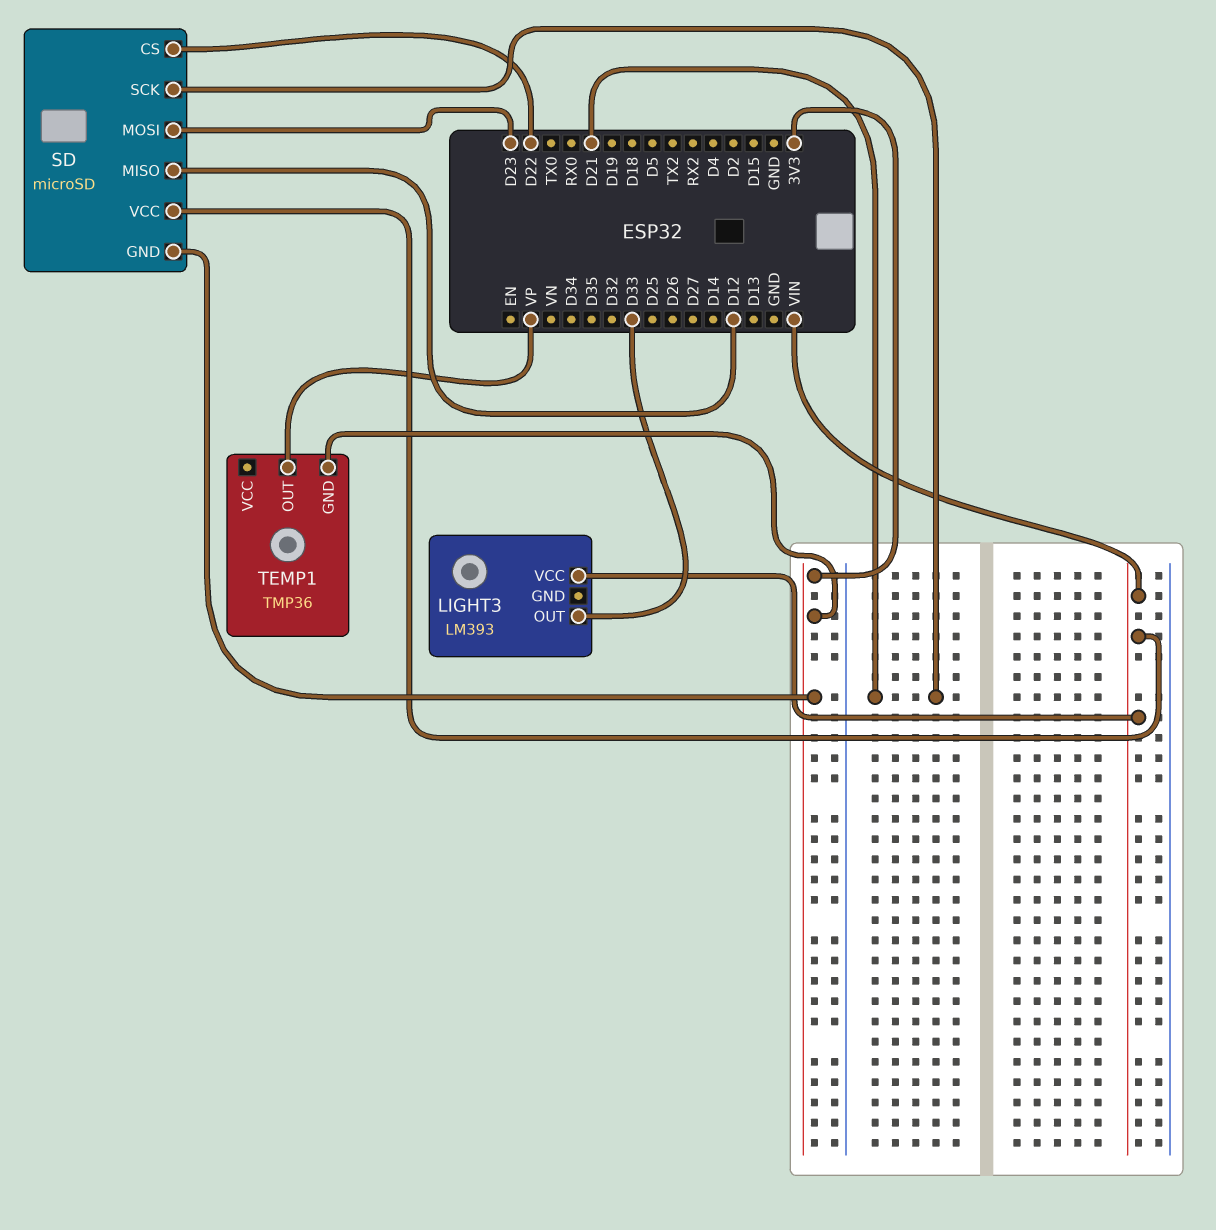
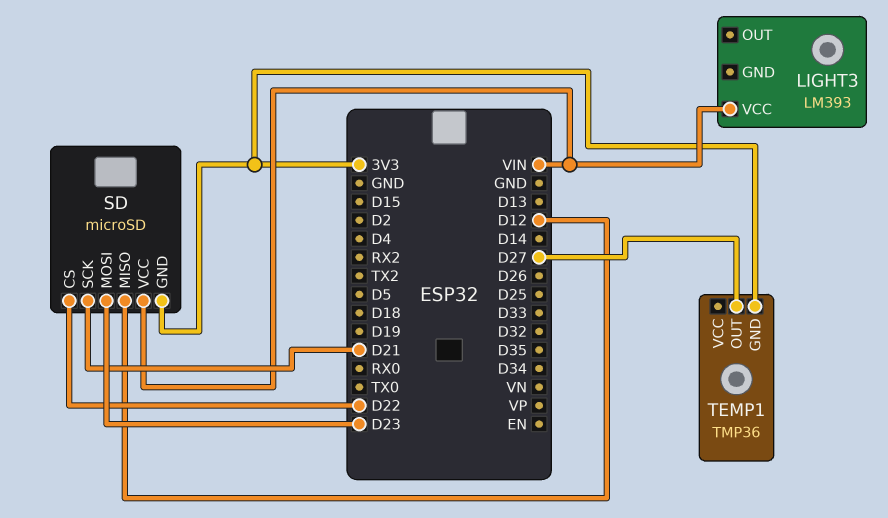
LIGHT3 pin OUT: D33 -> none
TEMP1 pin OUT: VP -> D27

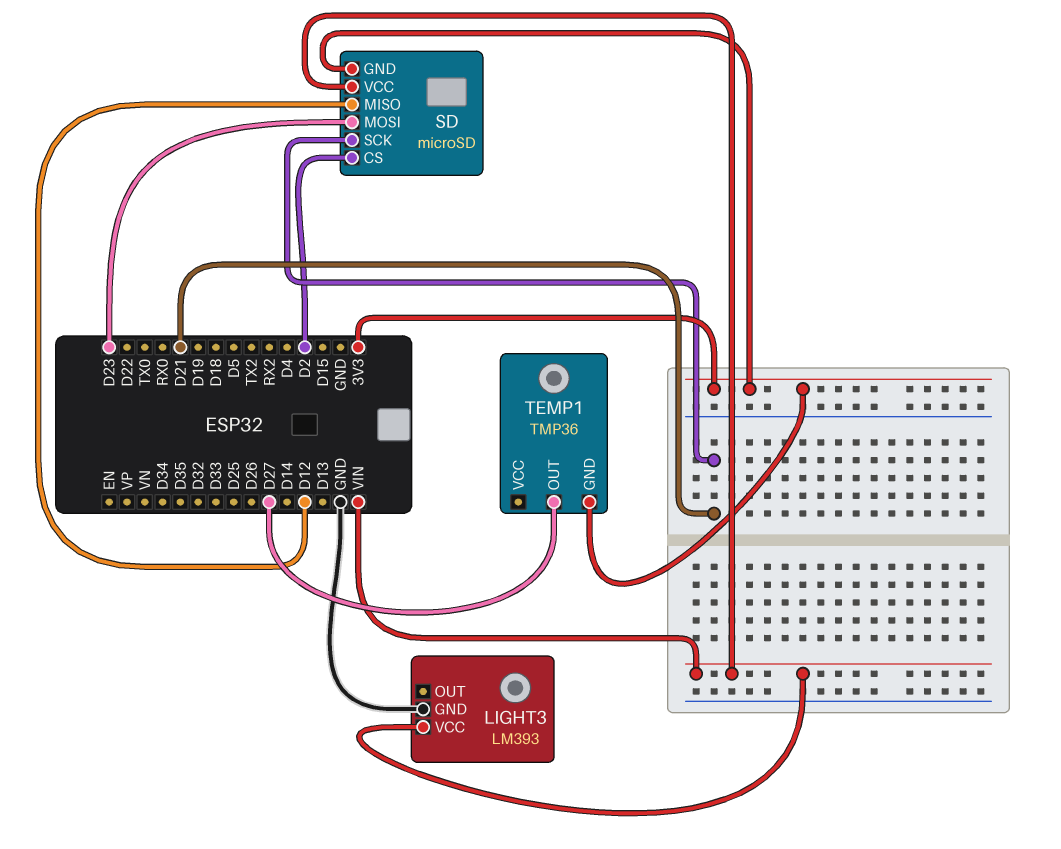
LIGHT3 pin GND: none -> GND
SD pin CS: D22 -> D2

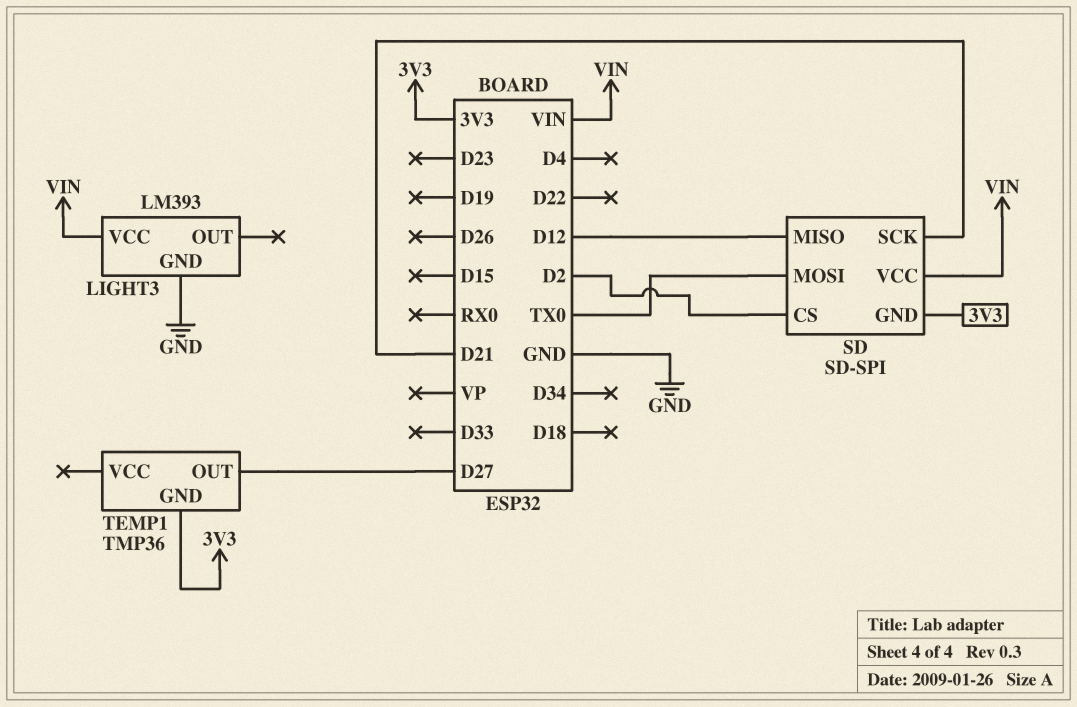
SD: microSD -> SD-SPI
SD pin MOSI: D23 -> TX0

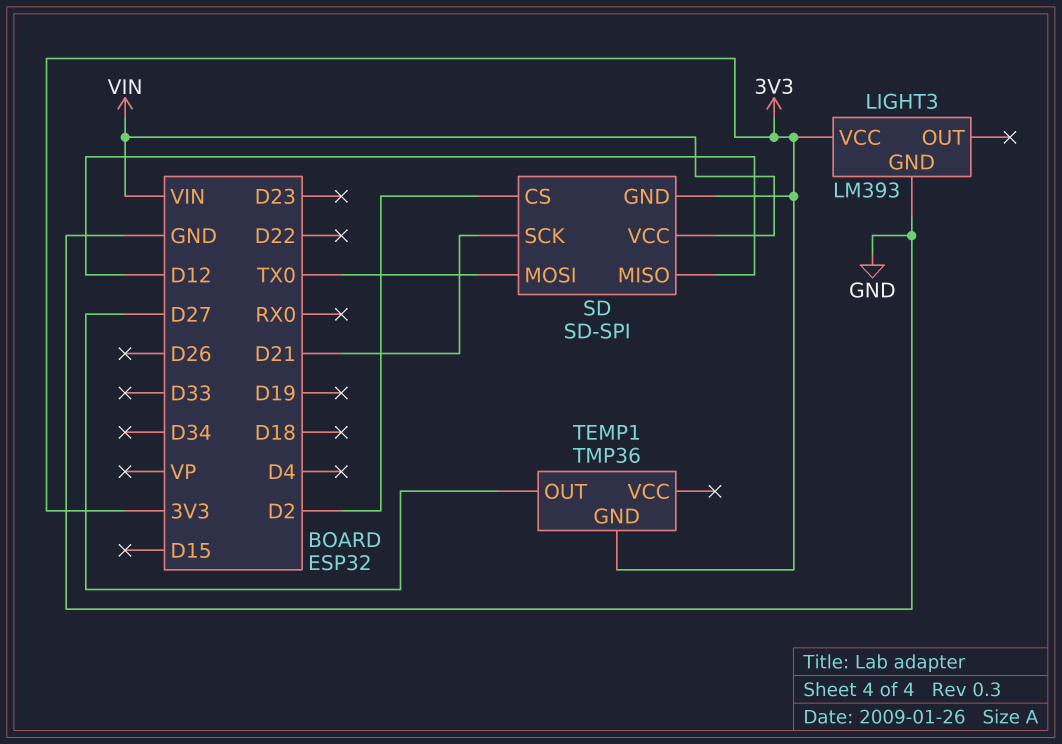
LIGHT3 pin VCC: VIN -> 3V3

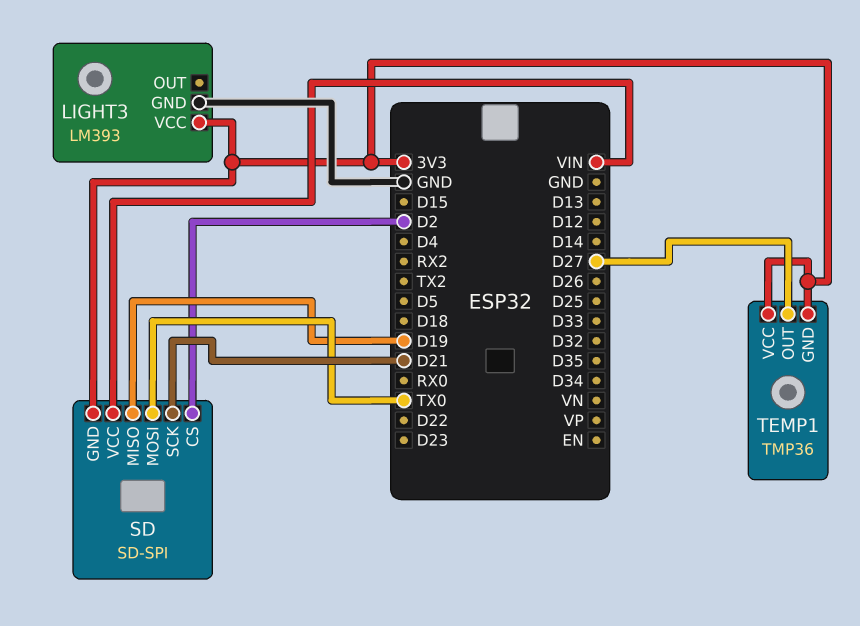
SD pin MISO: D12 -> D19
TEMP1 pin VCC: none -> 3V3

